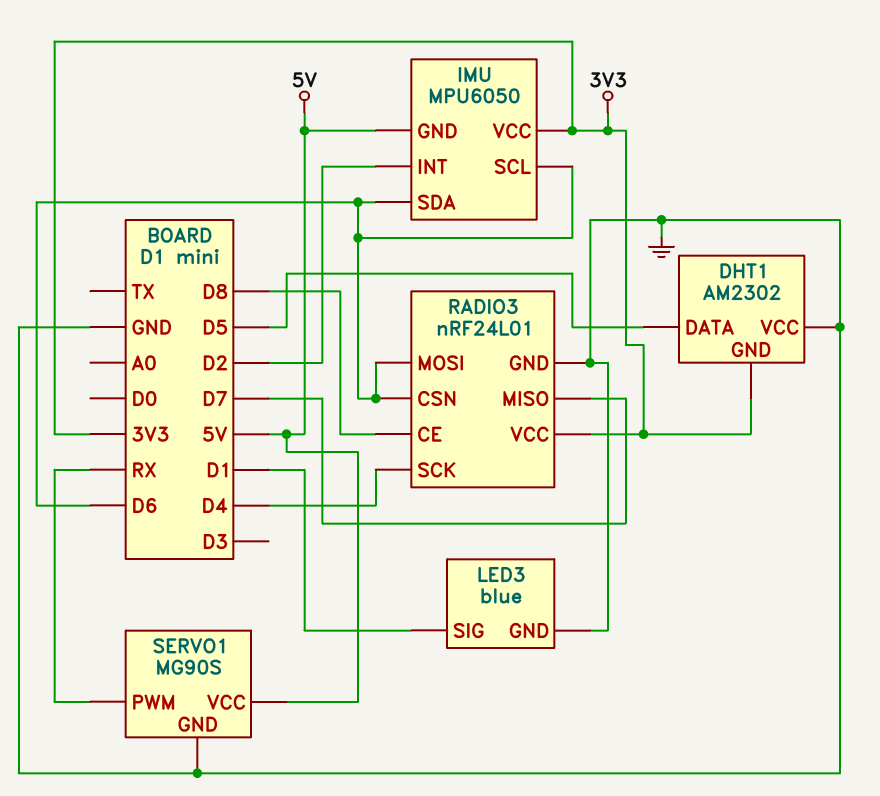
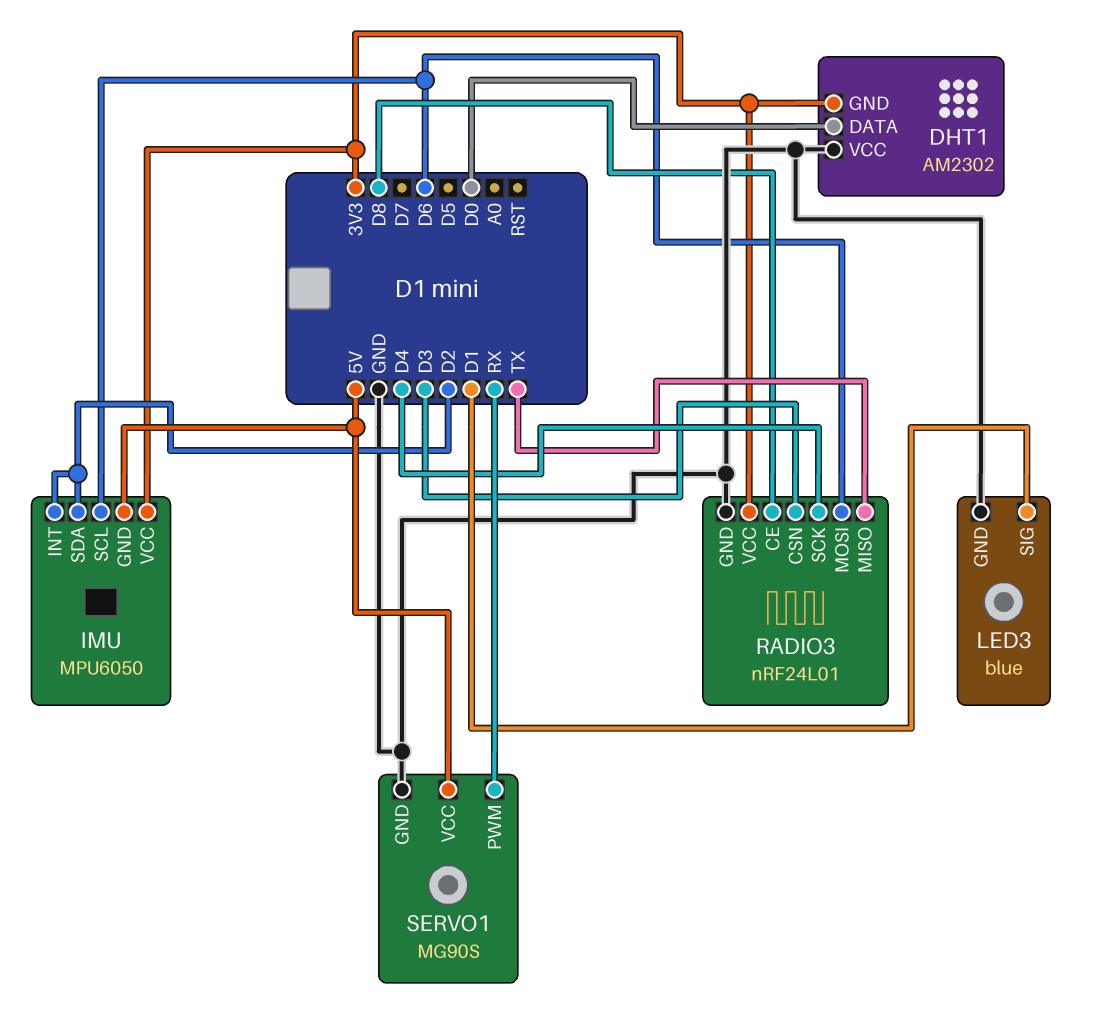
DHT1 pin DATA: D5 -> D0
IMU pin SDA: D6 -> D2
RADIO3 pin CSN: D6 -> D3
RADIO3 pin MISO: D7 -> TX

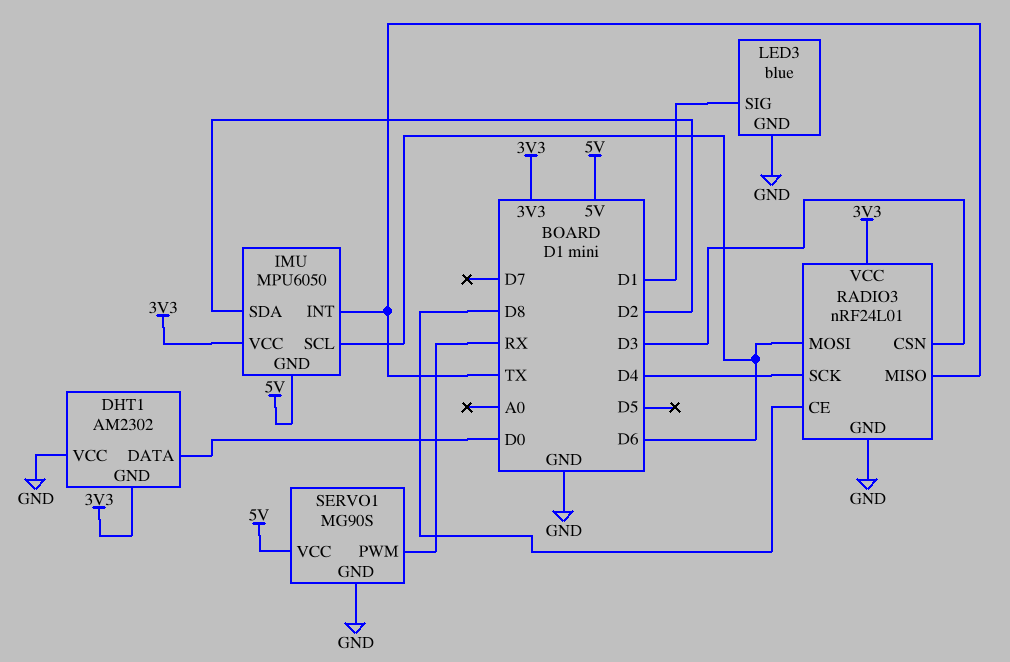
IMU pin INT: D2 -> TX

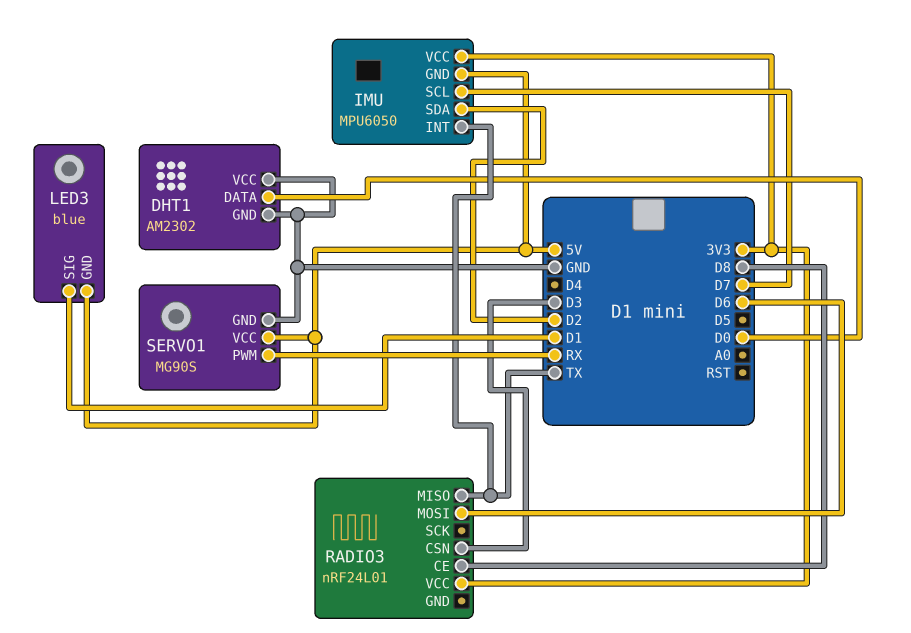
DHT1 pin GND: 3V3 -> GND
IMU pin SCL: D6 -> D7
LED3 pin GND: GND -> 5V
RADIO3 pin GND: GND -> none
RADIO3 pin SCK: D4 -> none

